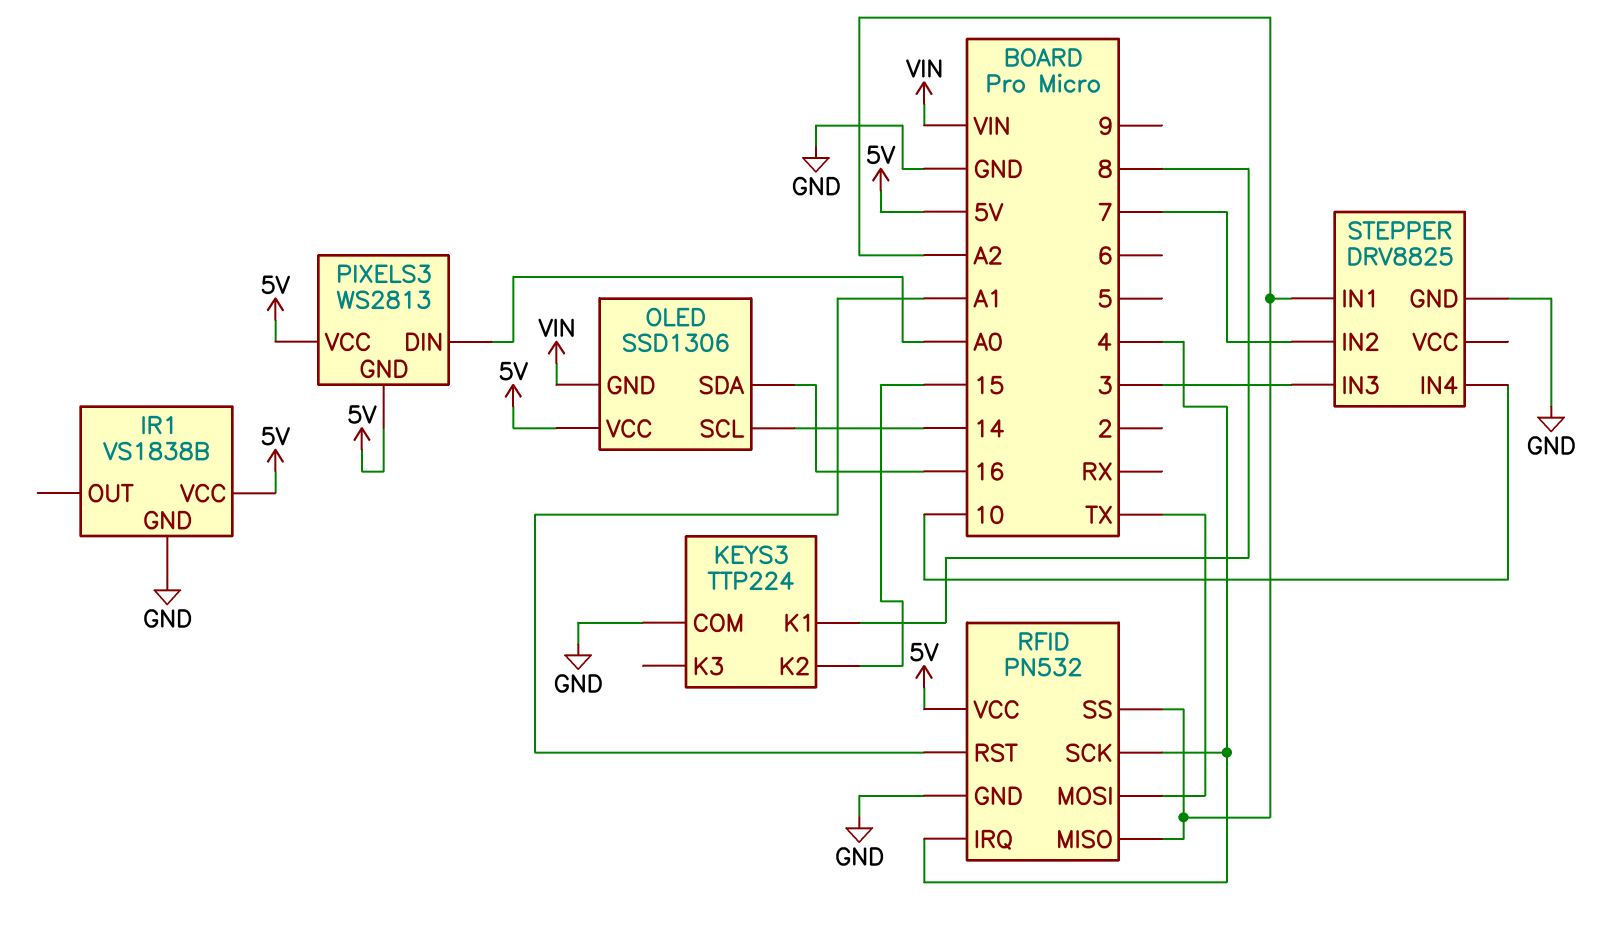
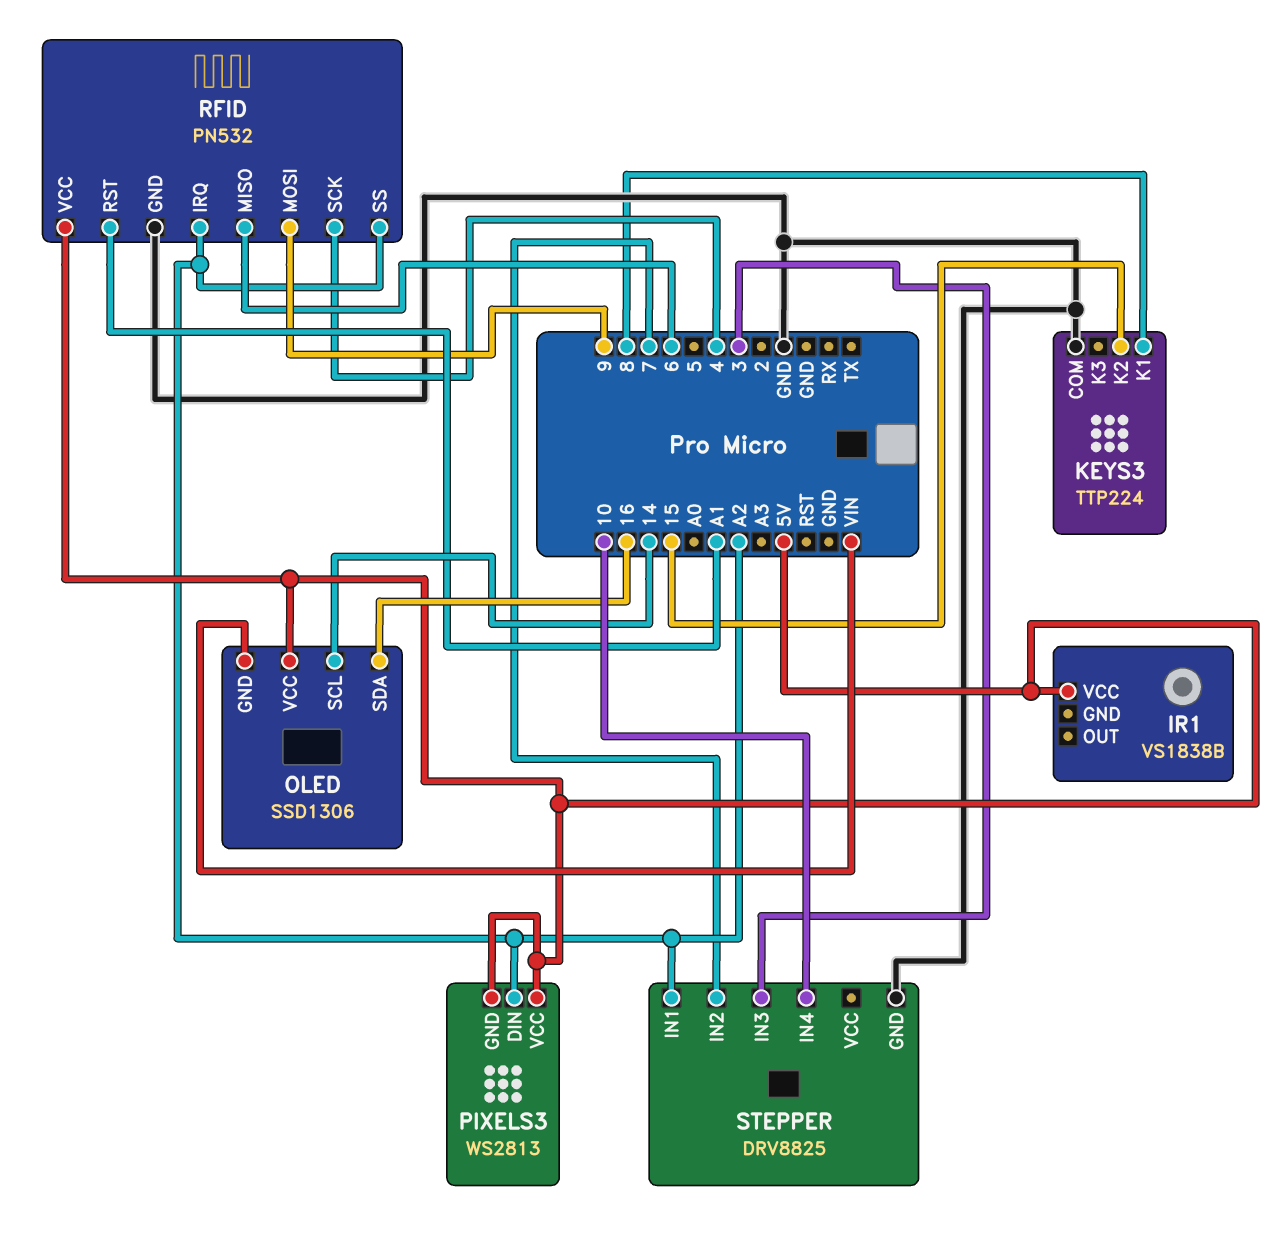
IR1 pin GND: GND -> none
PIXELS3 pin DIN: A0 -> A2
RFID pin IRQ: 4 -> A2
RFID pin MISO: A2 -> 6
RFID pin MOSI: TX -> 9

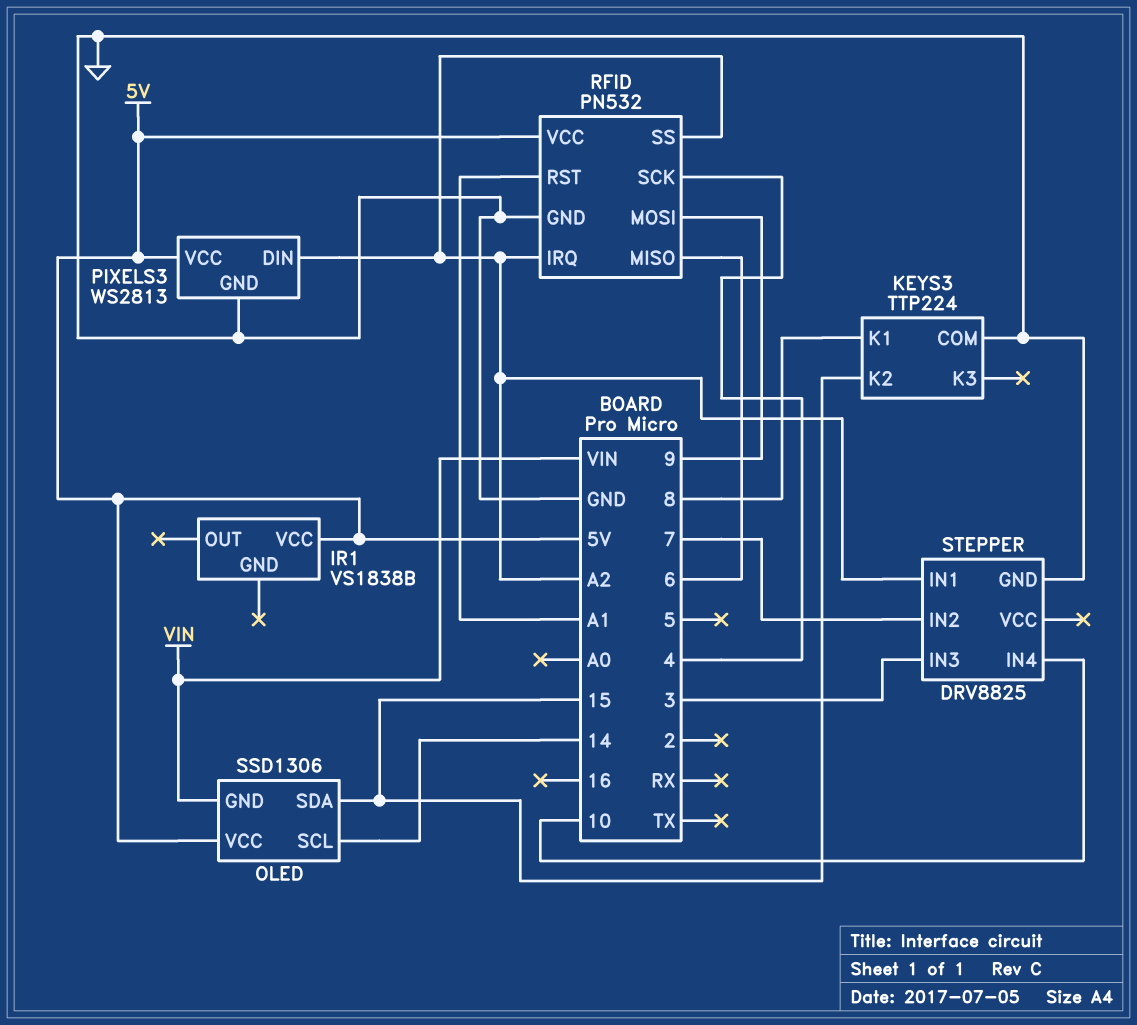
OLED pin SDA: 16 -> 15
PIXELS3 pin GND: 5V -> GND

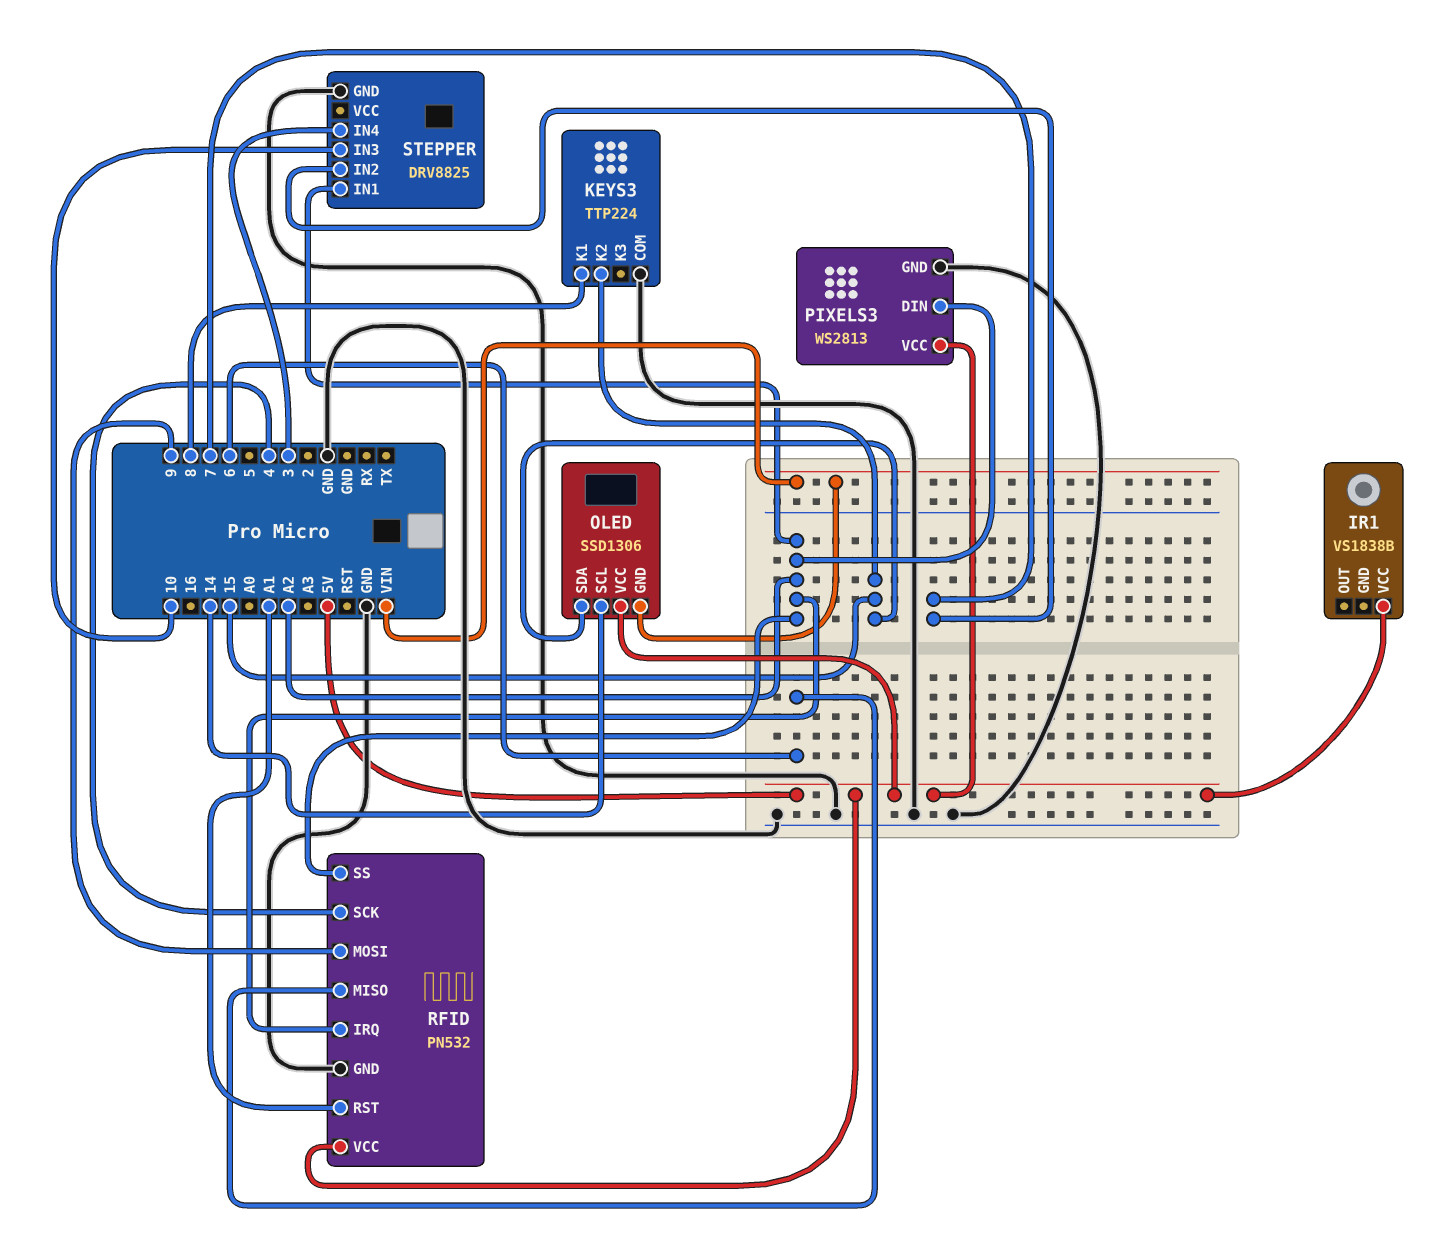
STEPPER pin IN3: 3 -> 10
STEPPER pin IN4: 10 -> 3

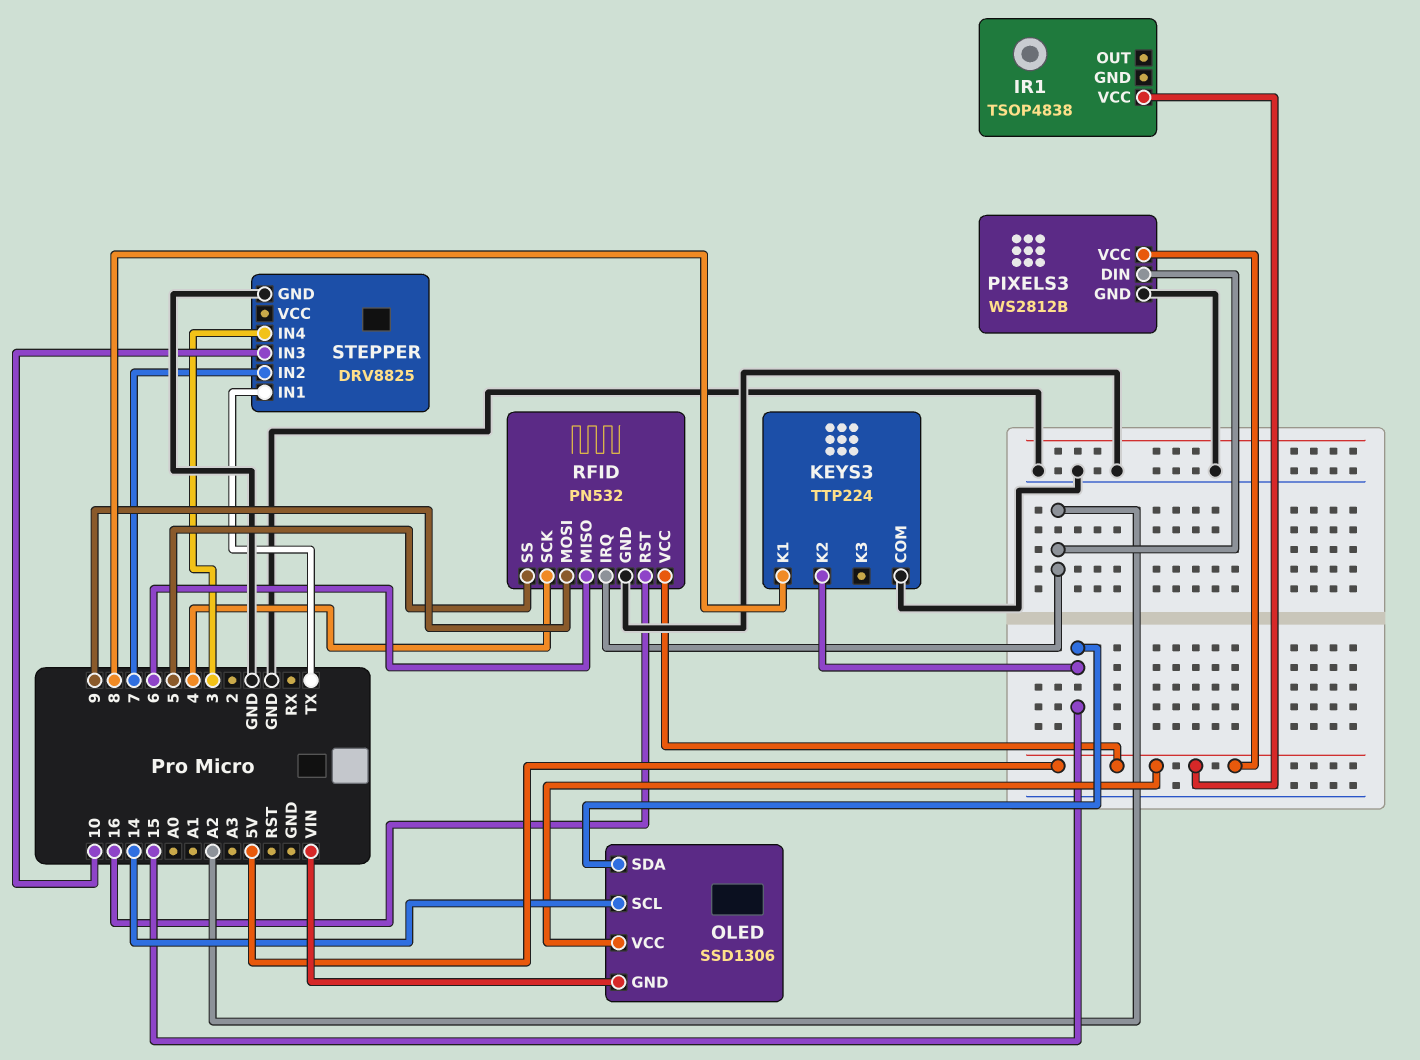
IR1: VS1838B -> TSOP4838
PIXELS3: WS2813 -> WS2812B
RFID pin RST: A1 -> 16
RFID pin SS: A2 -> 5
STEPPER pin IN1: A2 -> TX

